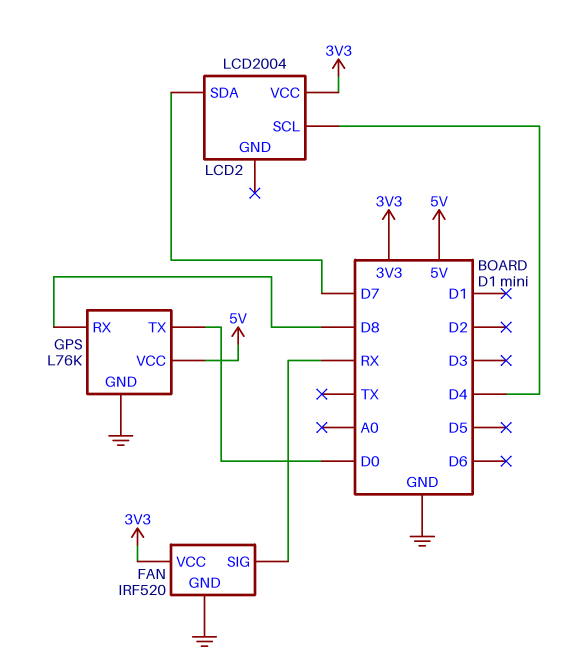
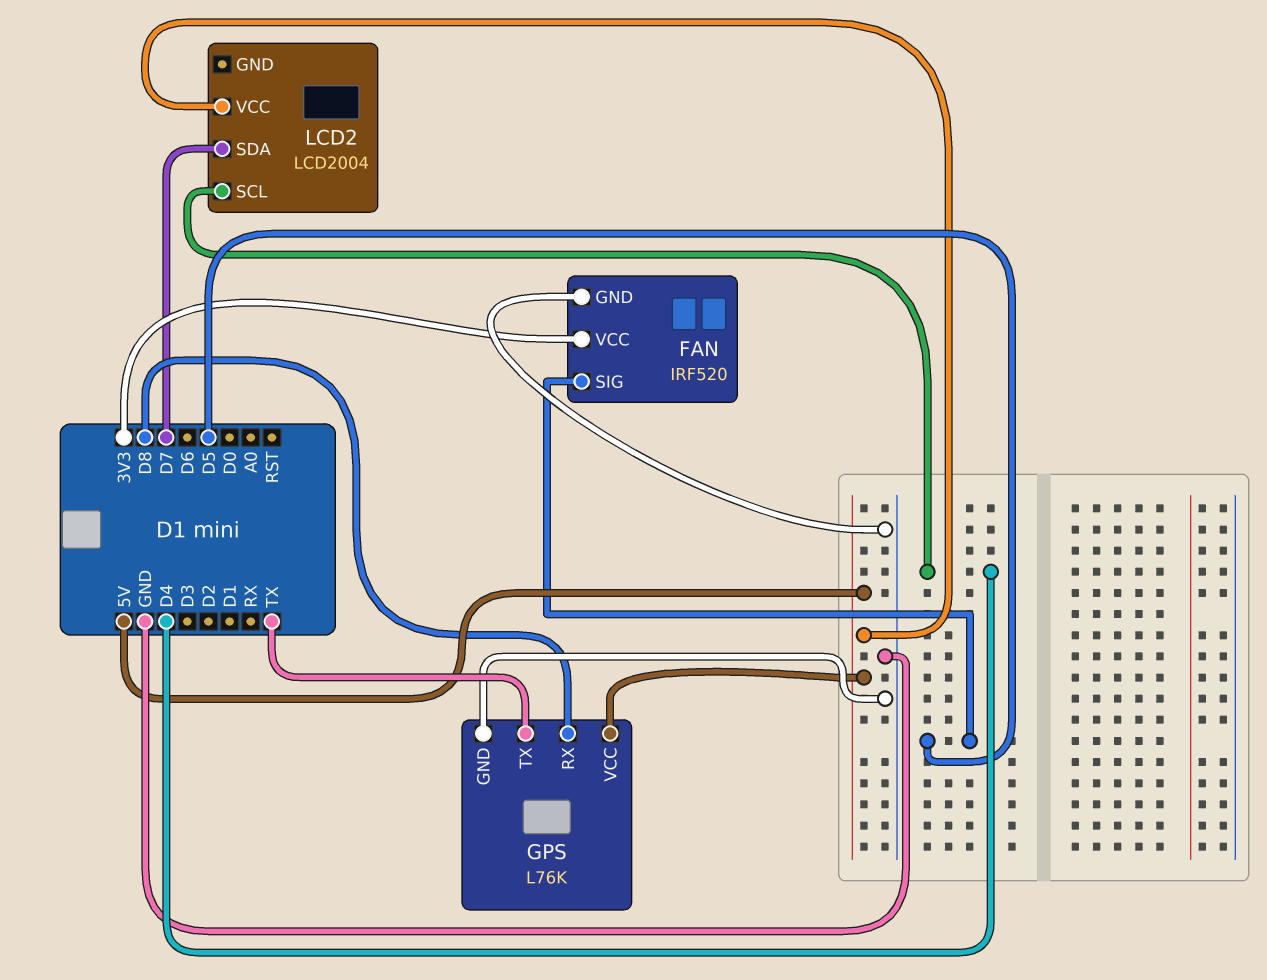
FAN pin SIG: RX -> D5
GPS pin TX: D0 -> TX
LCD2 pin VCC: 3V3 -> 5V

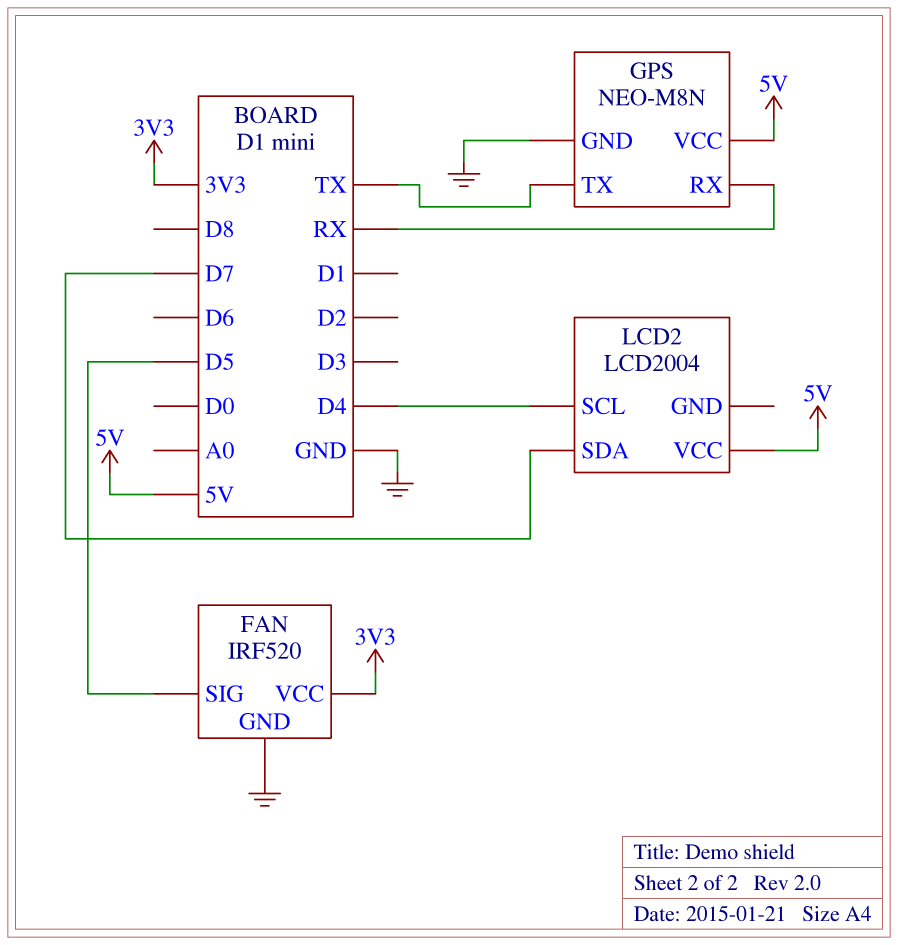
GPS: L76K -> NEO-M8N
GPS pin RX: D8 -> RX

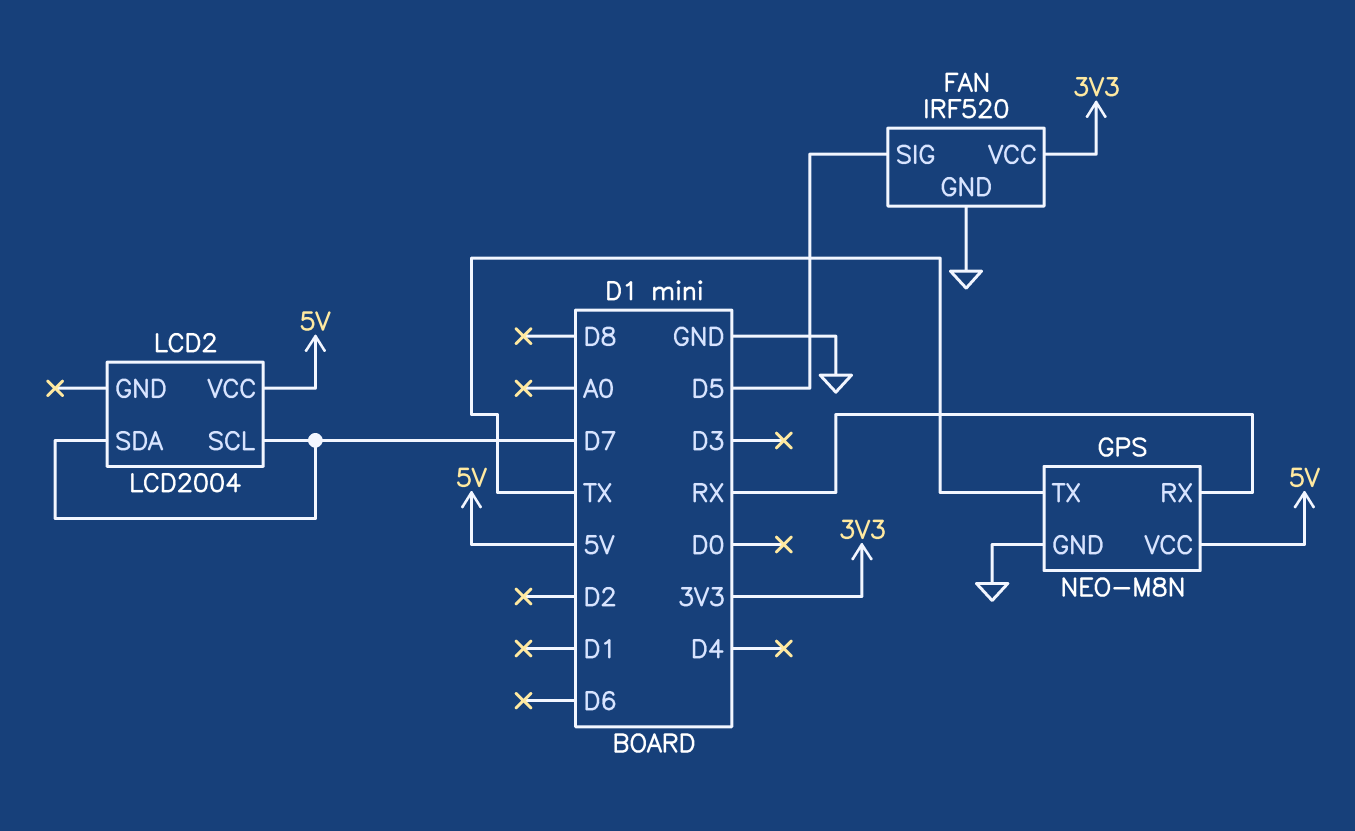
LCD2 pin SCL: D4 -> D7

